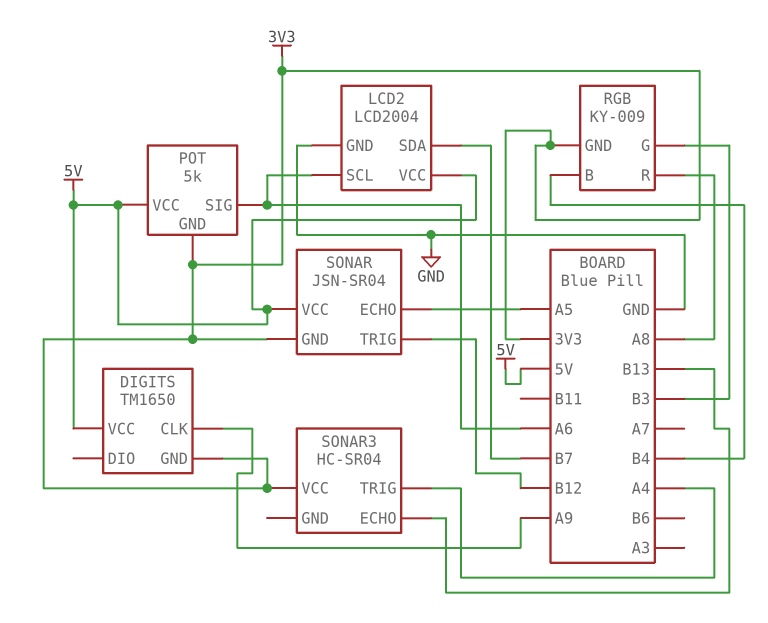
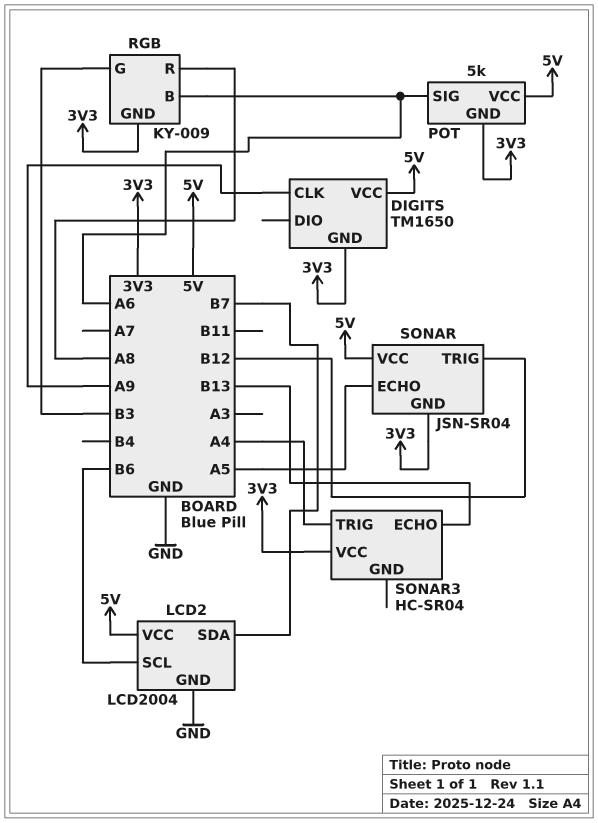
LCD2 pin SCL: A6 -> B6
RGB pin B: B4 -> A6

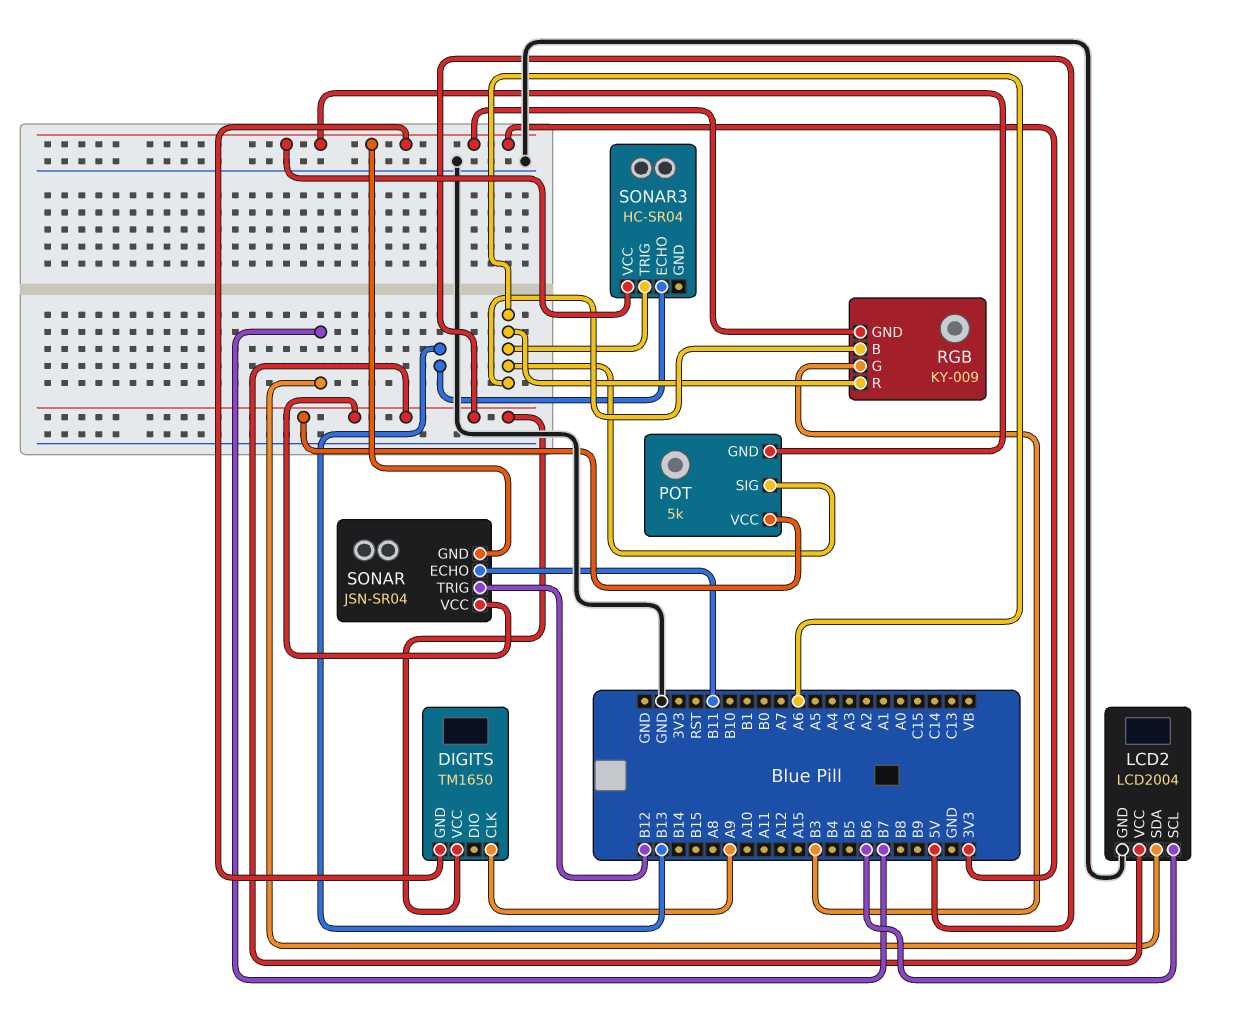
RGB pin R: A8 -> A6
SONAR pin ECHO: A5 -> B11
SONAR3 pin TRIG: A4 -> A6

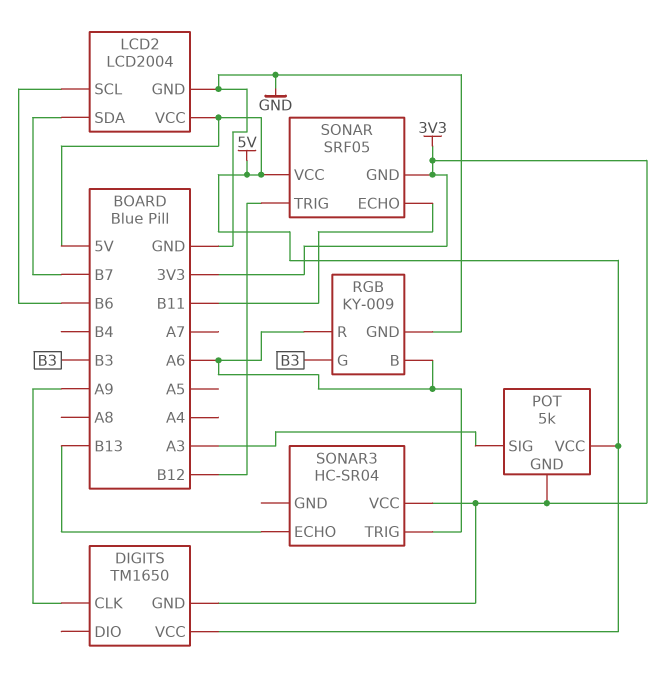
POT pin SIG: A6 -> A3
RGB pin GND: 3V3 -> GND
SONAR: JSN-SR04 -> SRF05

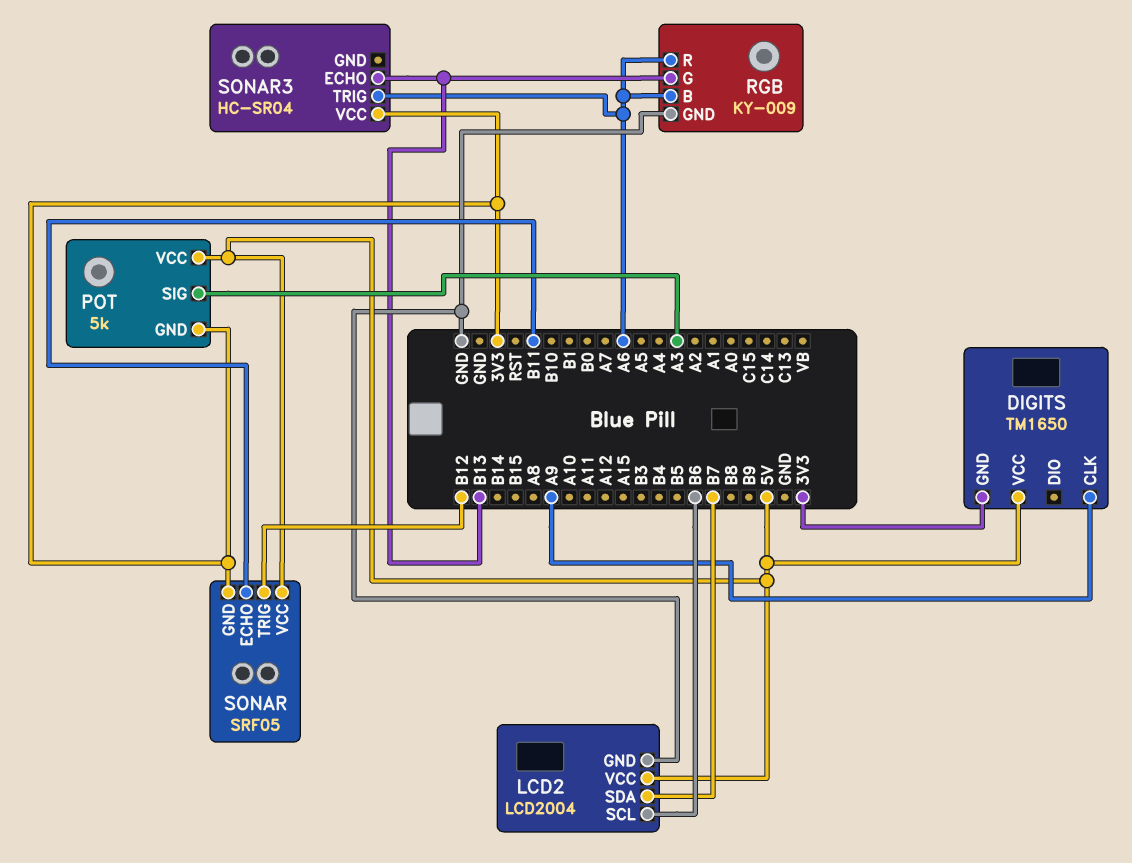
RGB pin G: B3 -> B13

